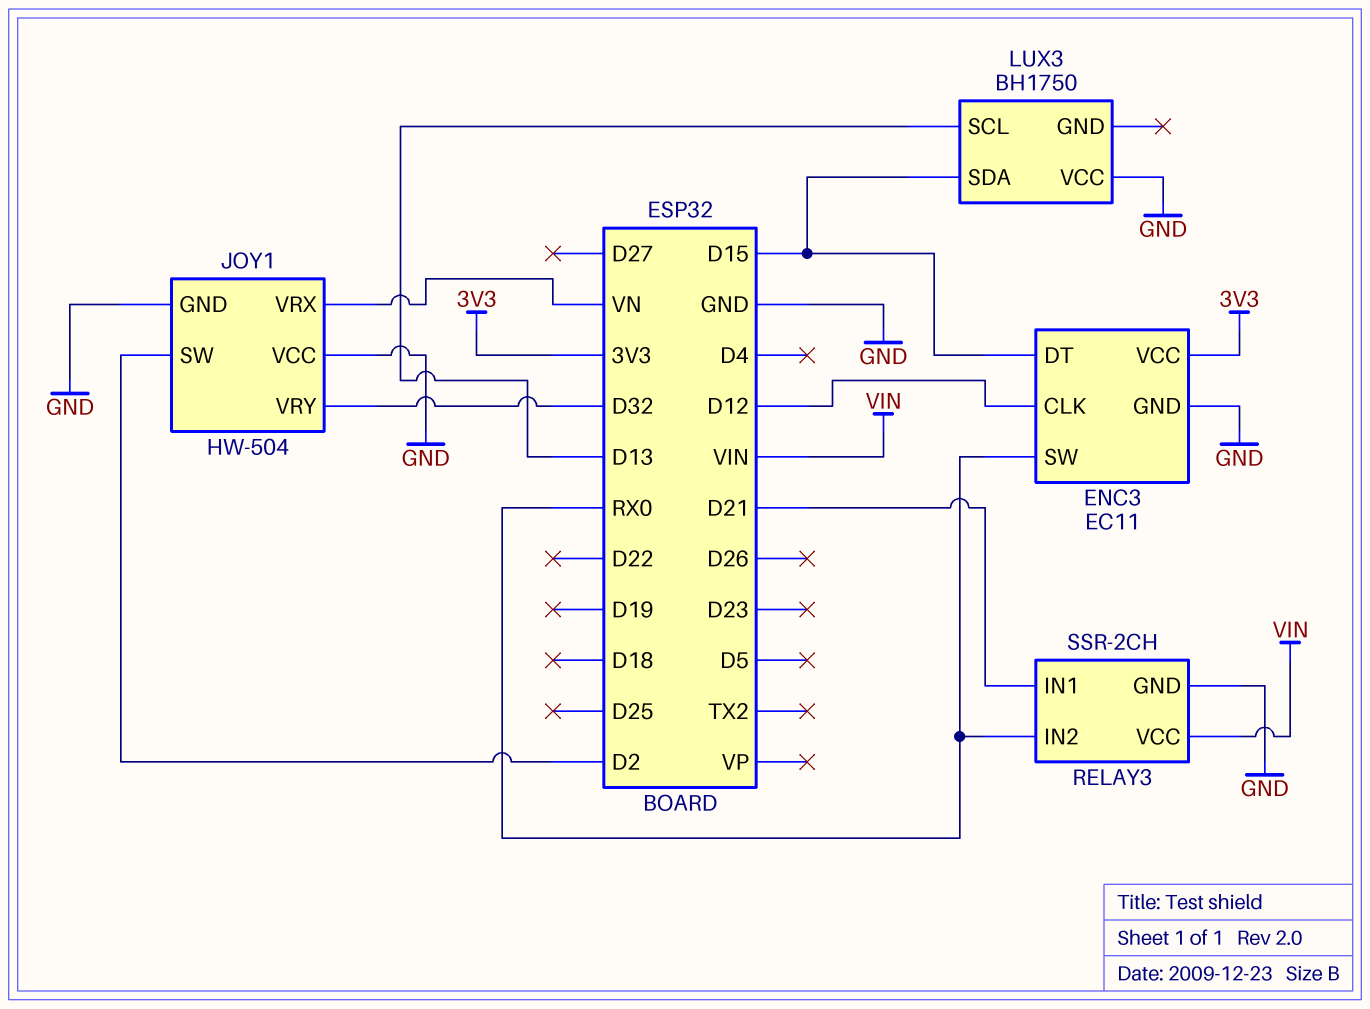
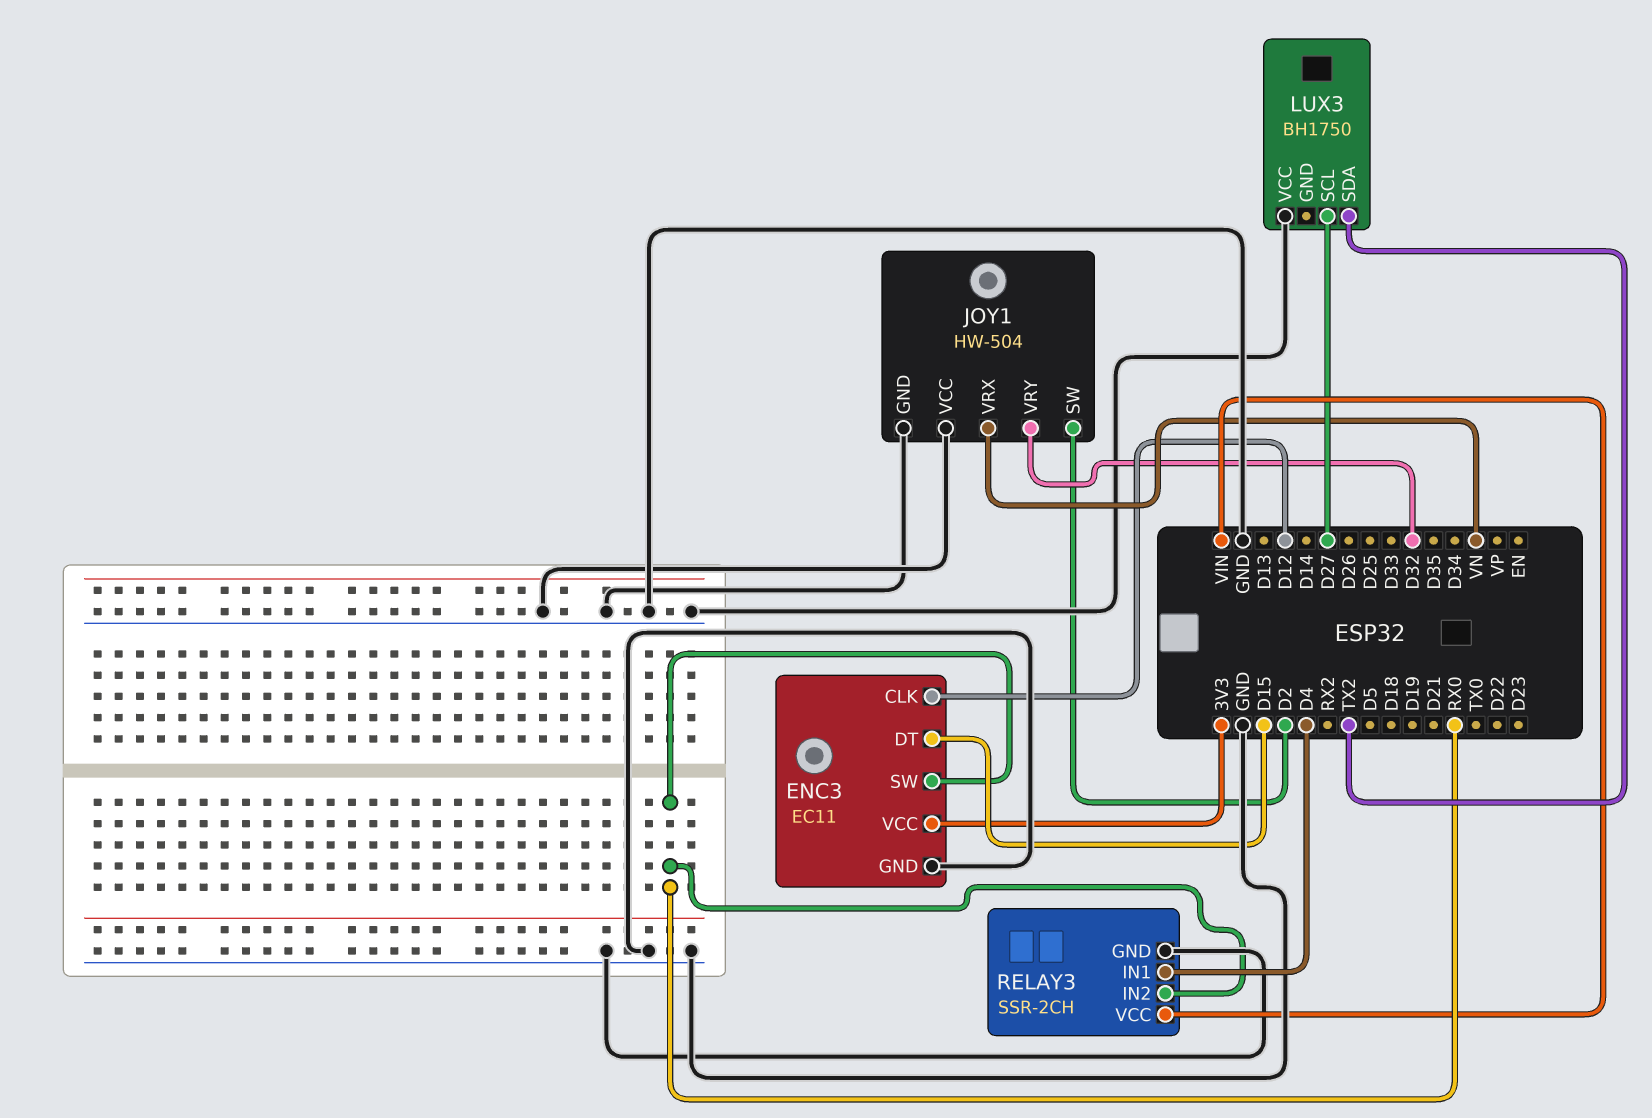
LUX3 pin SCL: D13 -> D27
LUX3 pin SDA: D15 -> TX2
RELAY3 pin IN1: D21 -> D4

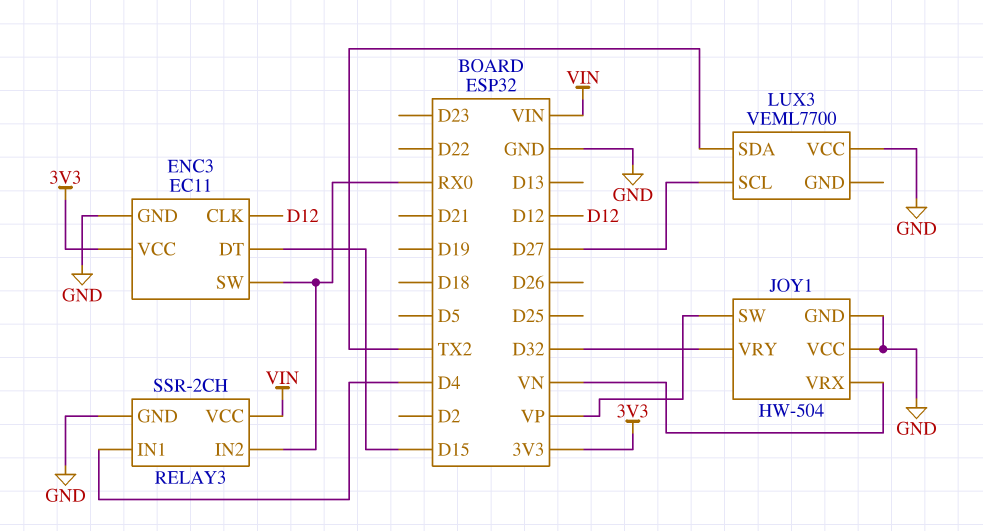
JOY1 pin SW: D2 -> VP
LUX3: BH1750 -> VEML7700

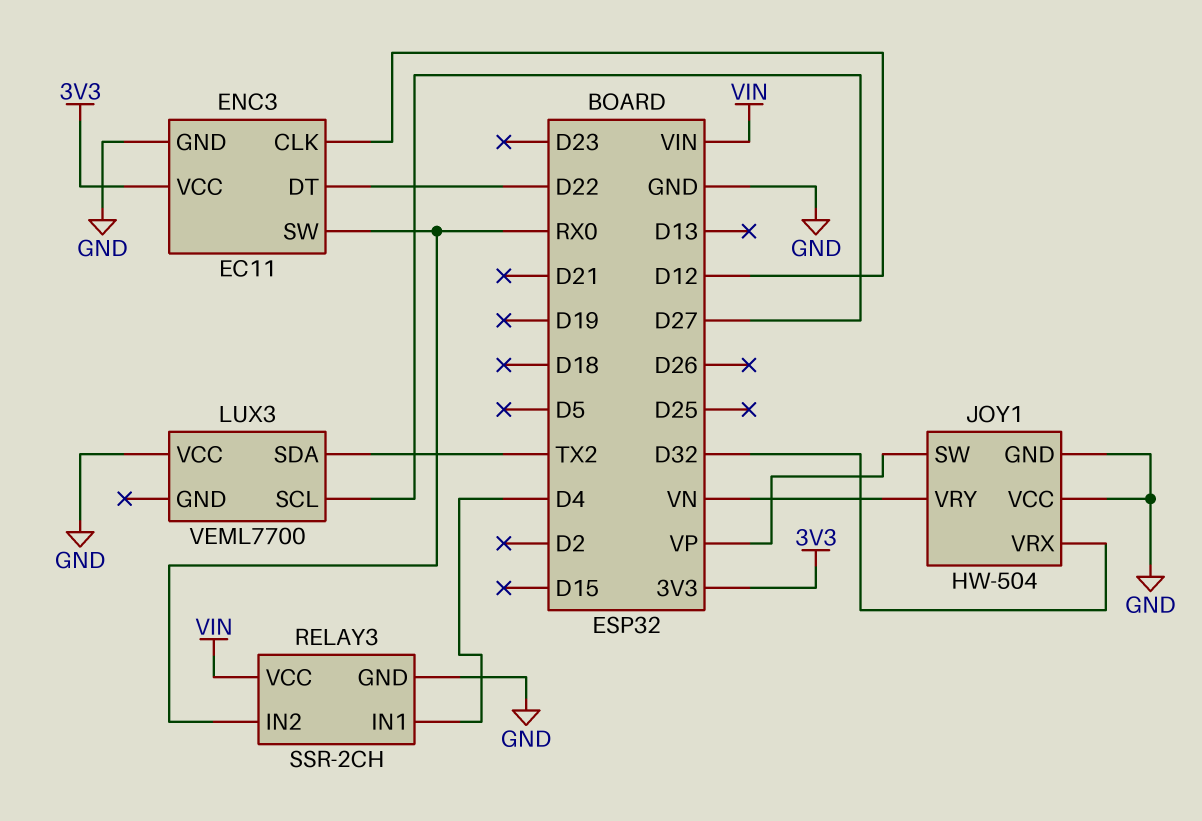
ENC3 pin DT: D15 -> D22
JOY1 pin VRX: VN -> D32
JOY1 pin VRY: D32 -> VN

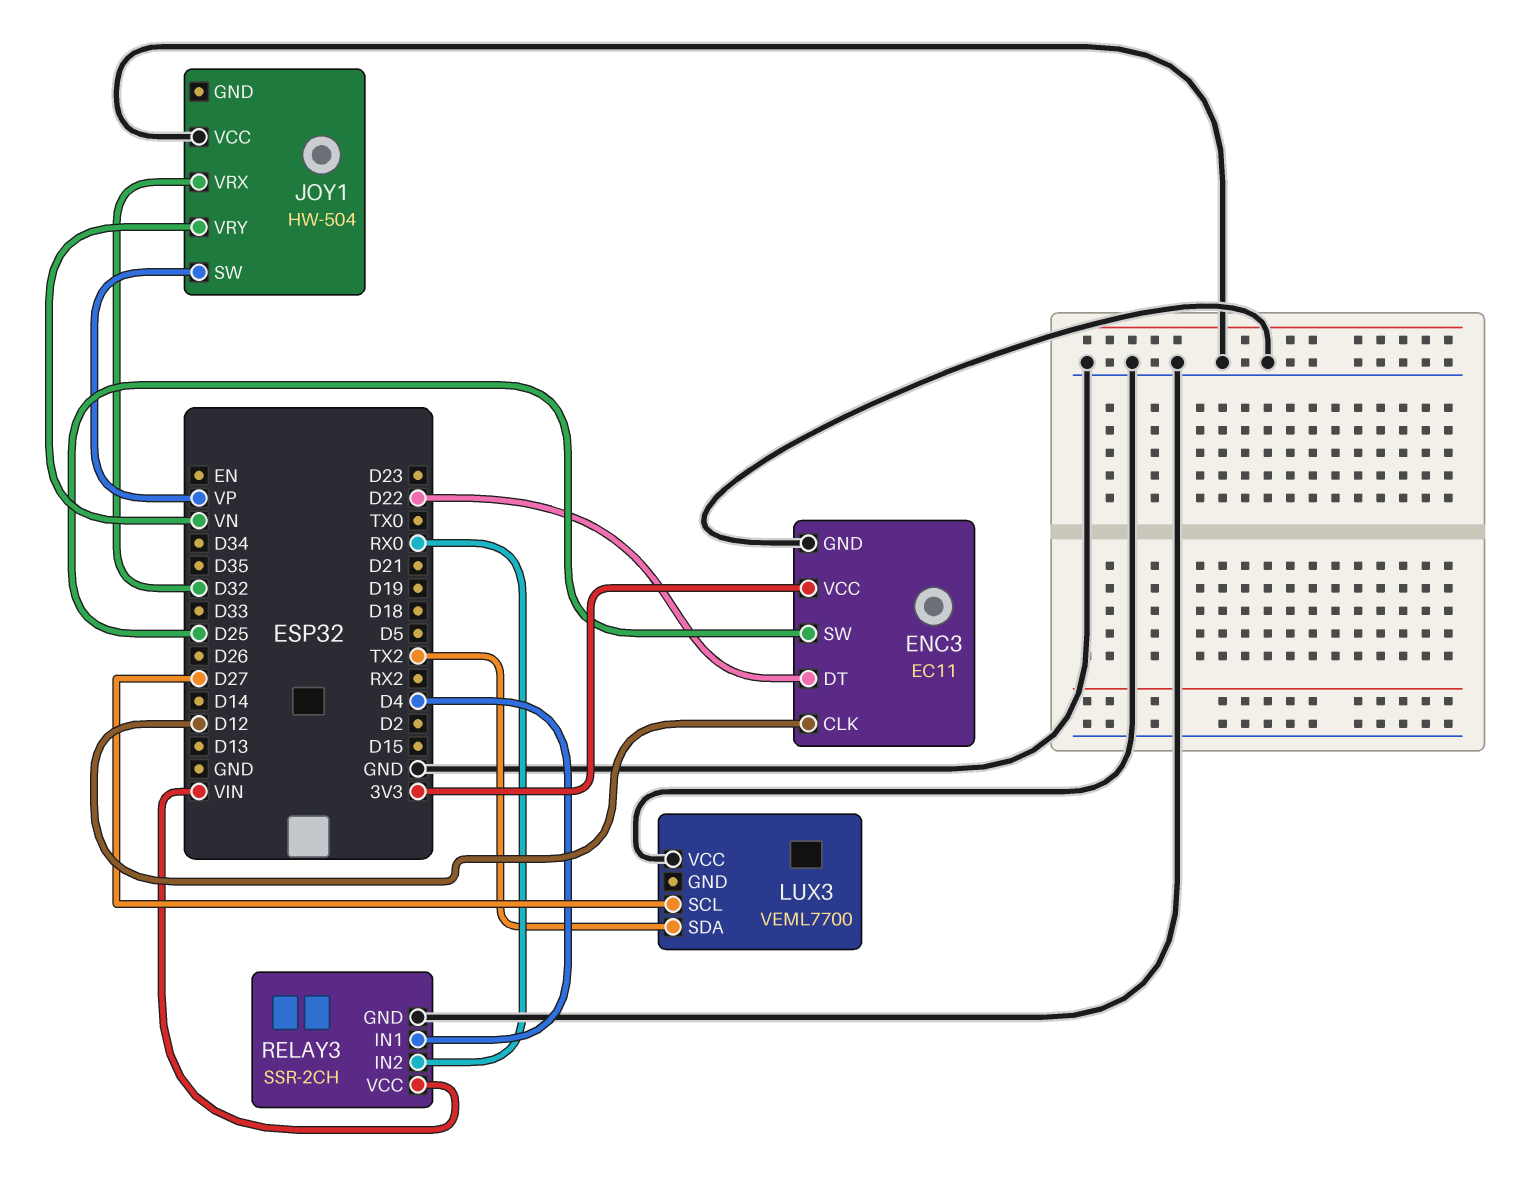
ENC3 pin SW: RX0 -> D25
JOY1 pin GND: GND -> none

